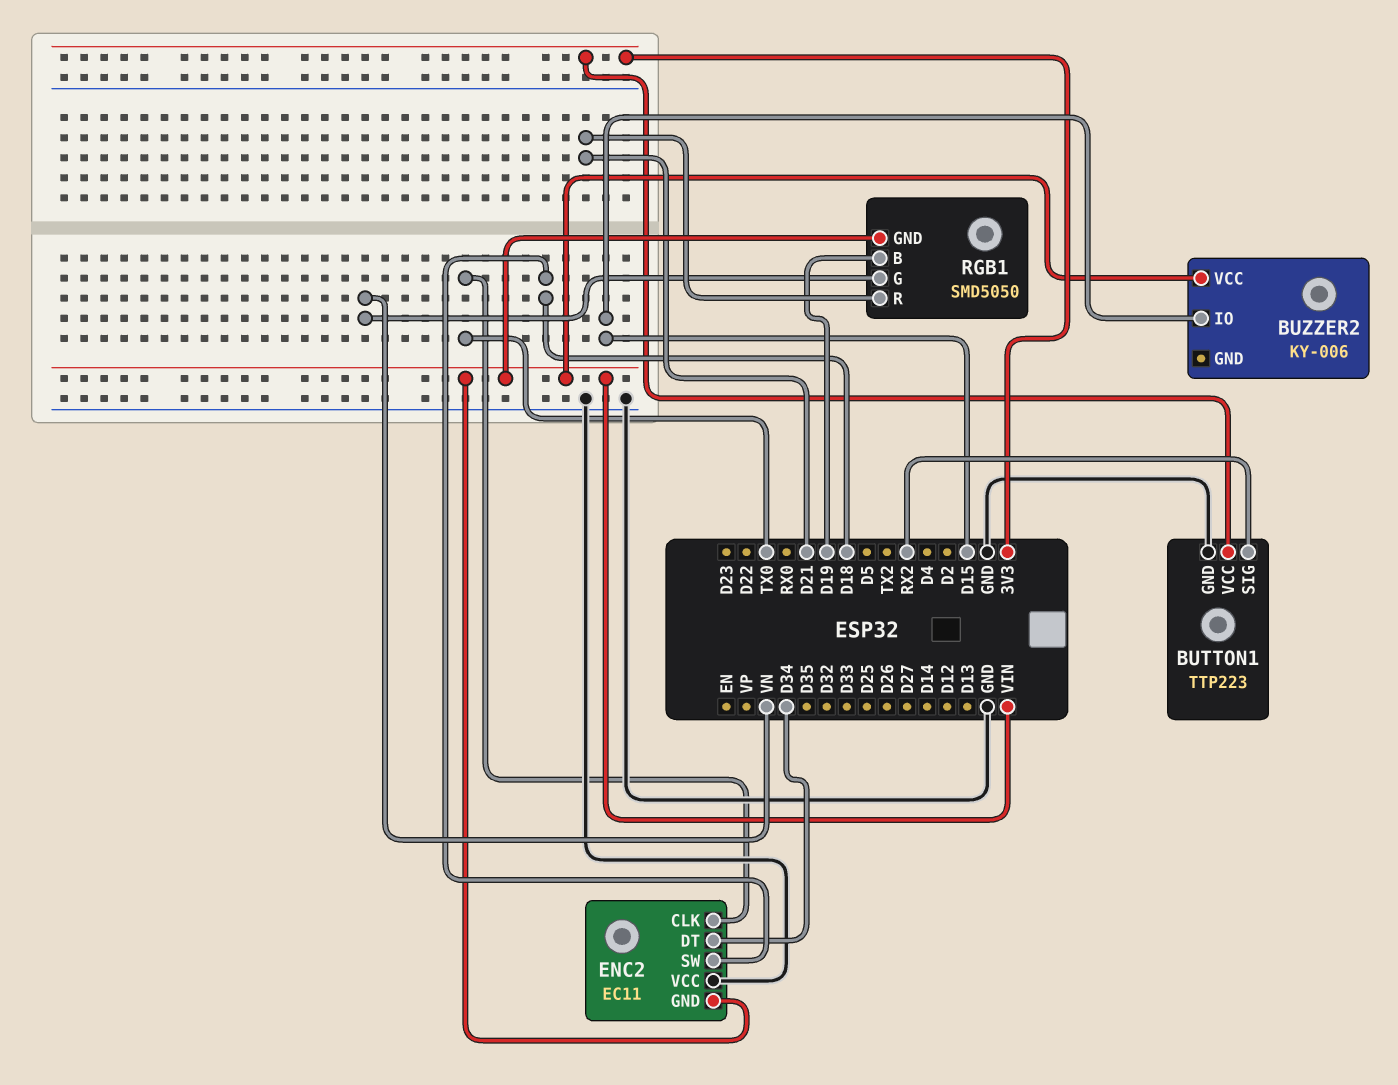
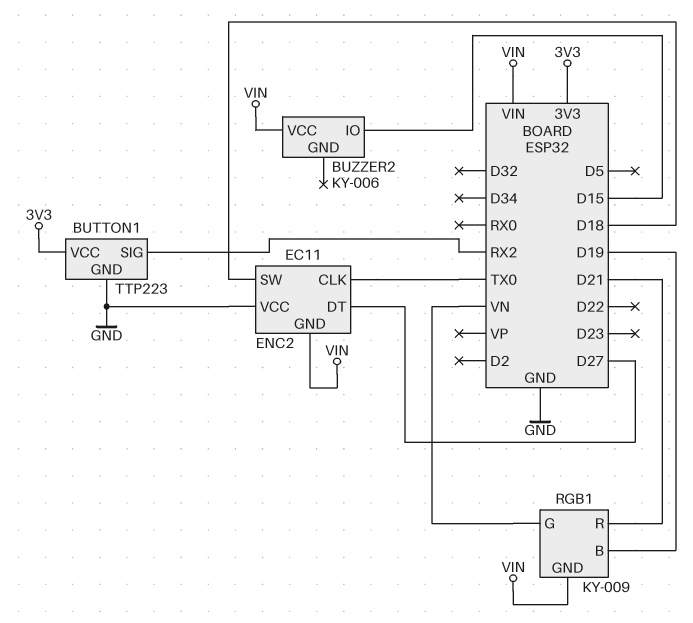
ENC2 pin DT: D34 -> D27
RGB1: SMD5050 -> KY-009

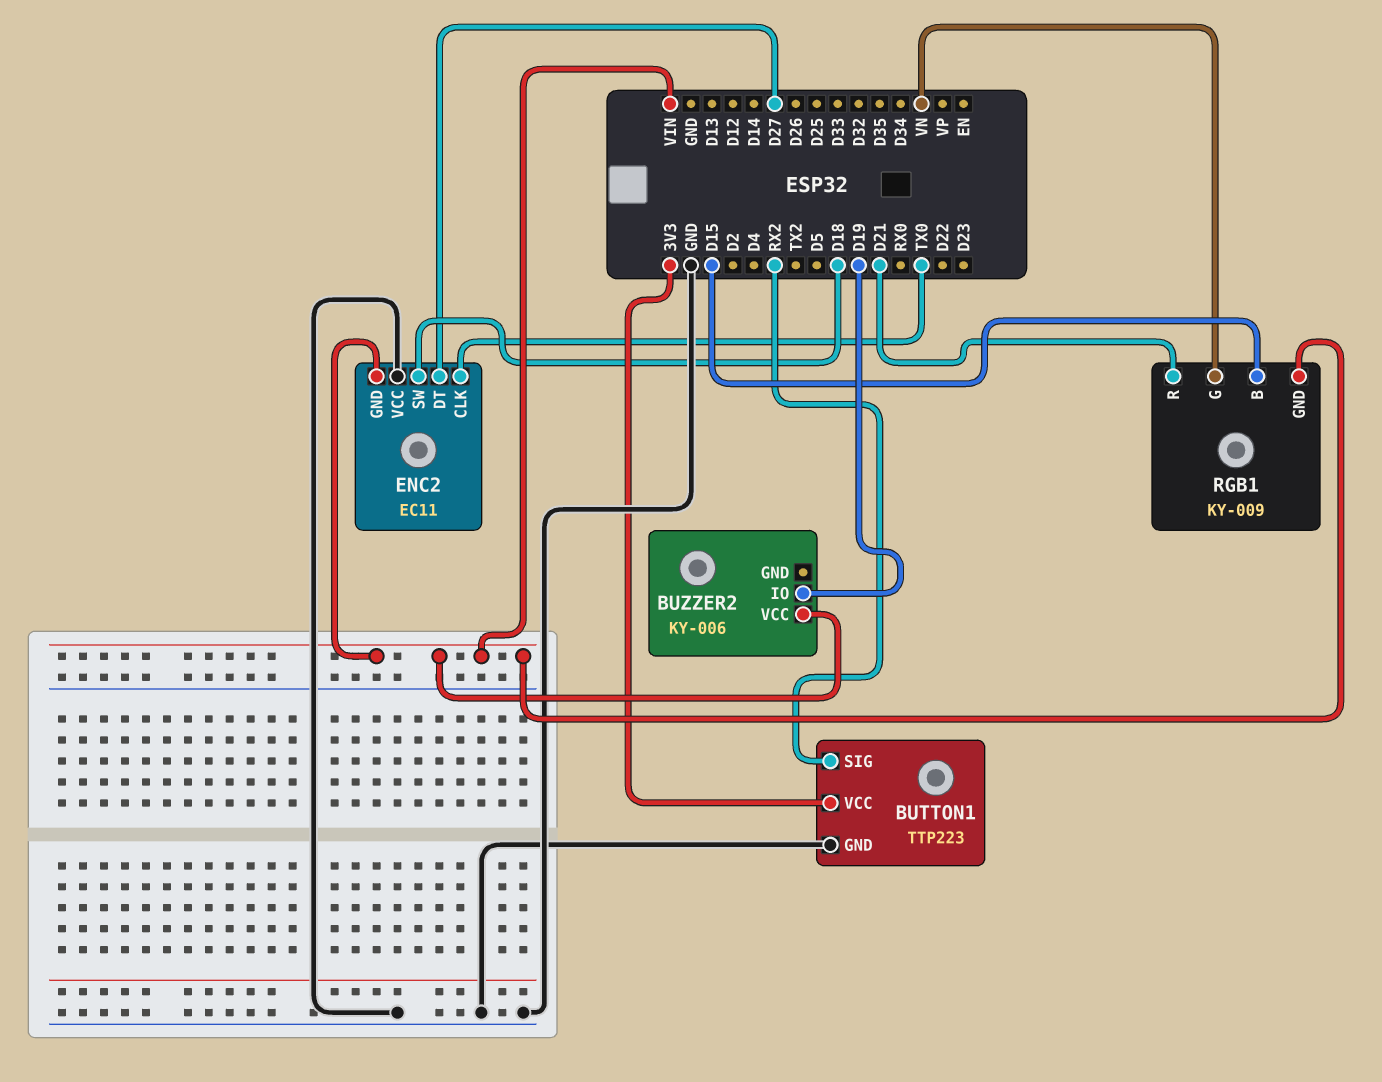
BUZZER2 pin IO: D15 -> D19
RGB1 pin B: D19 -> D15

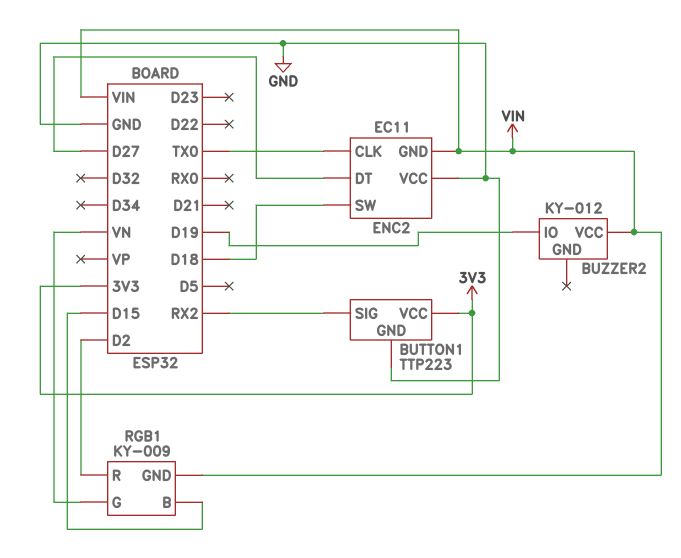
BUZZER2: KY-006 -> KY-012
RGB1 pin R: D21 -> D2

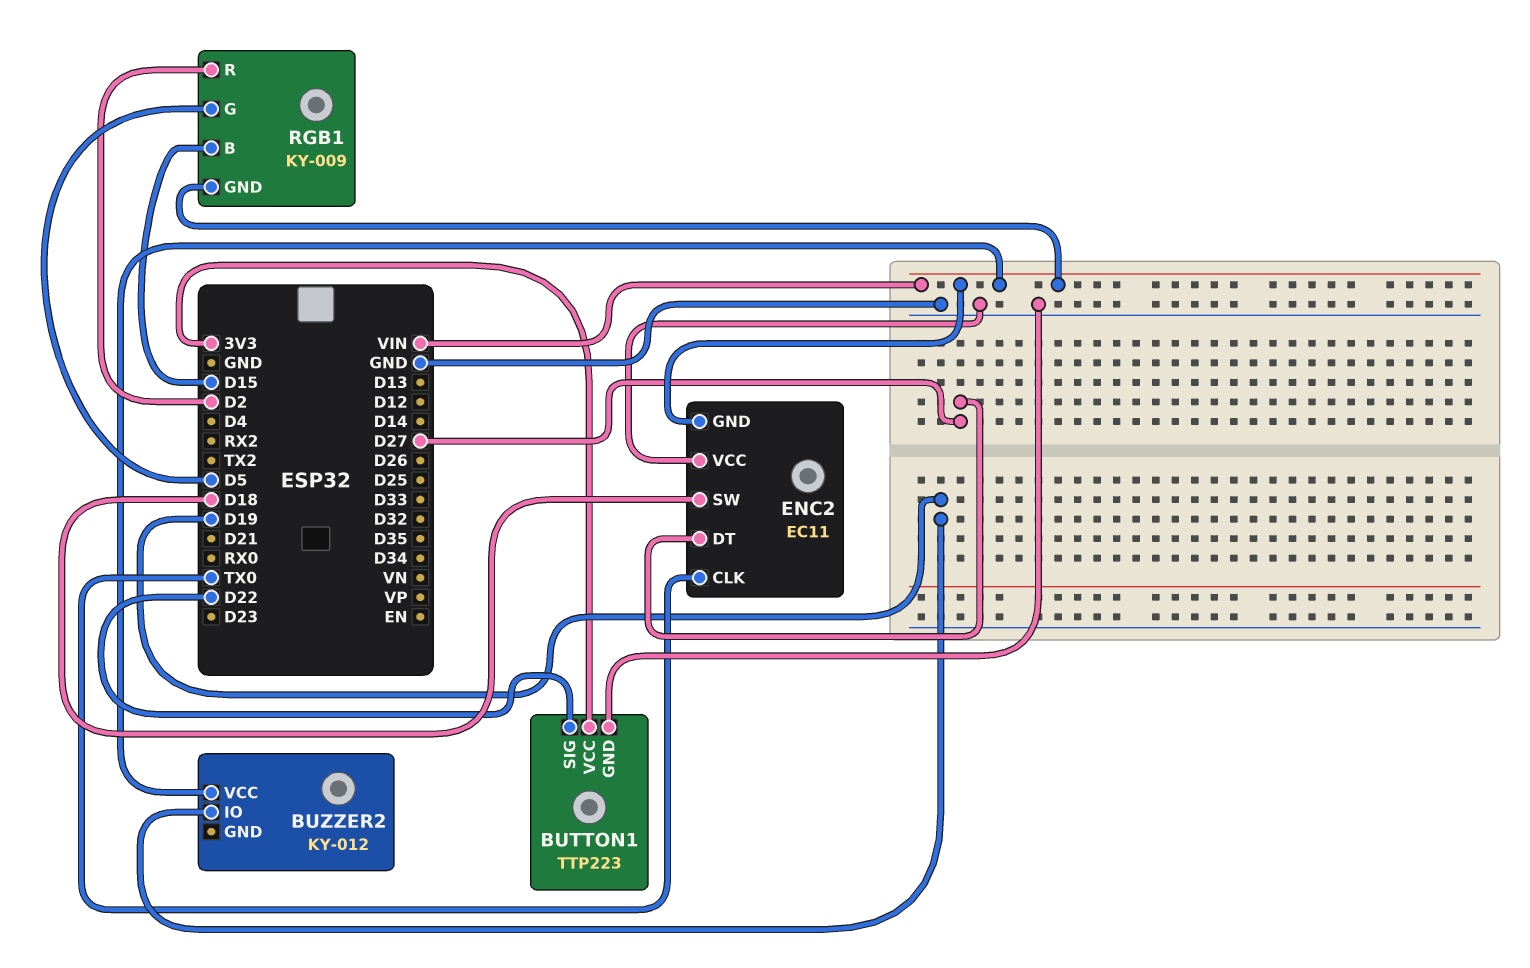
BUTTON1 pin SIG: RX2 -> D22
RGB1 pin G: VN -> D5

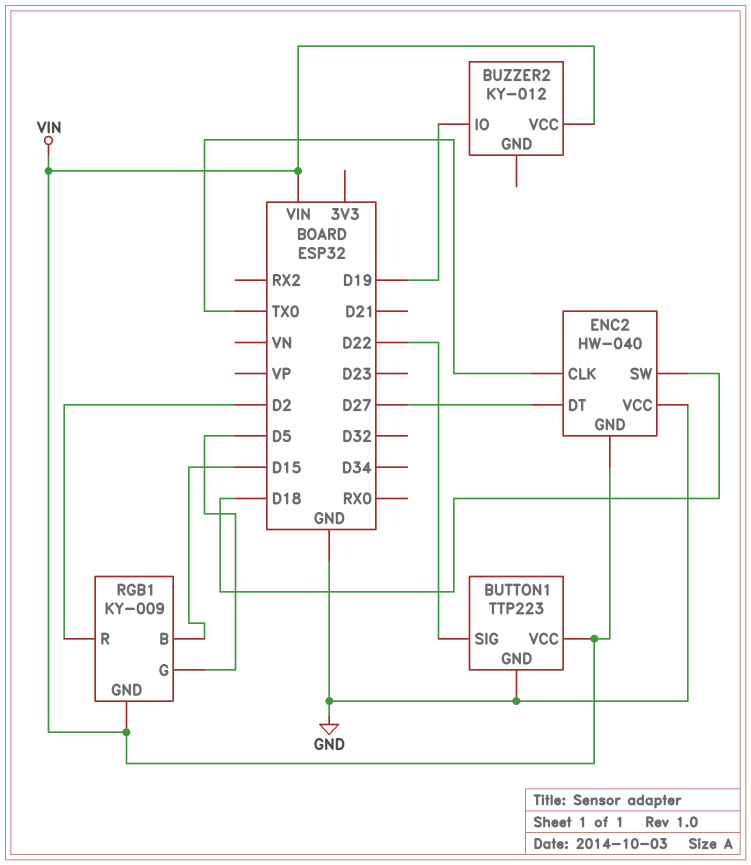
BUTTON1 pin VCC: 3V3 -> VIN
ENC2: EC11 -> HW-040

